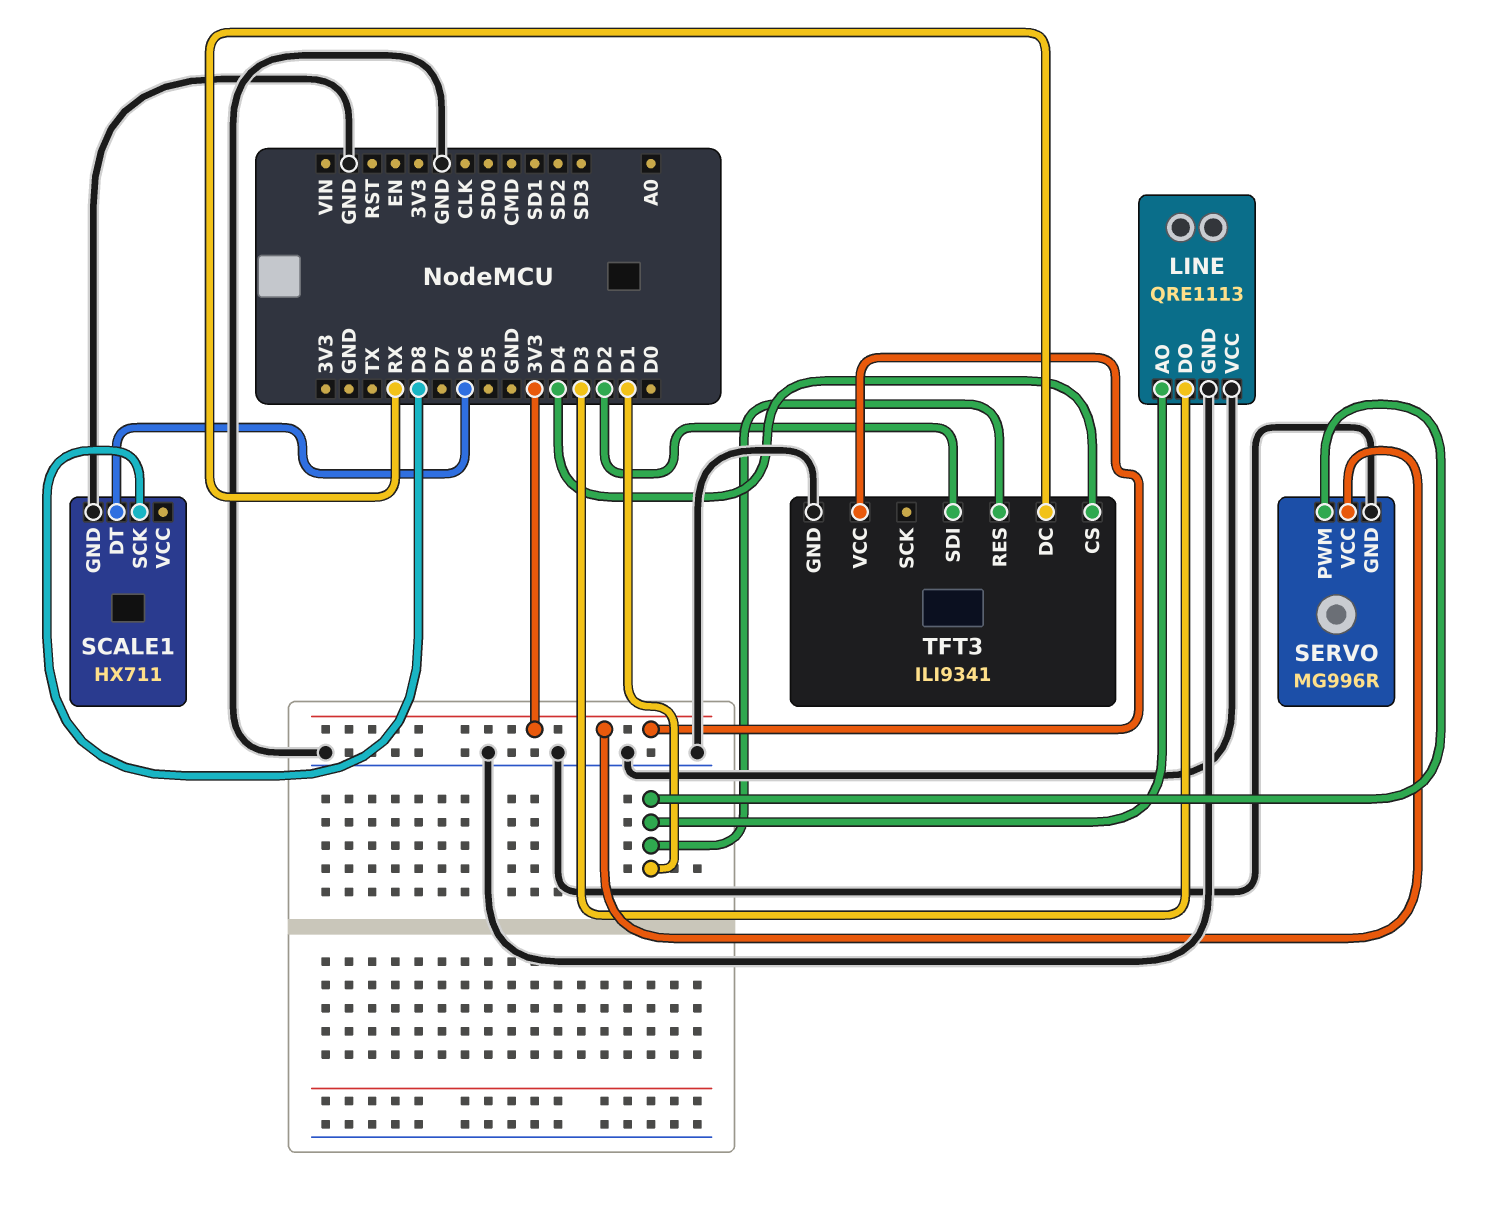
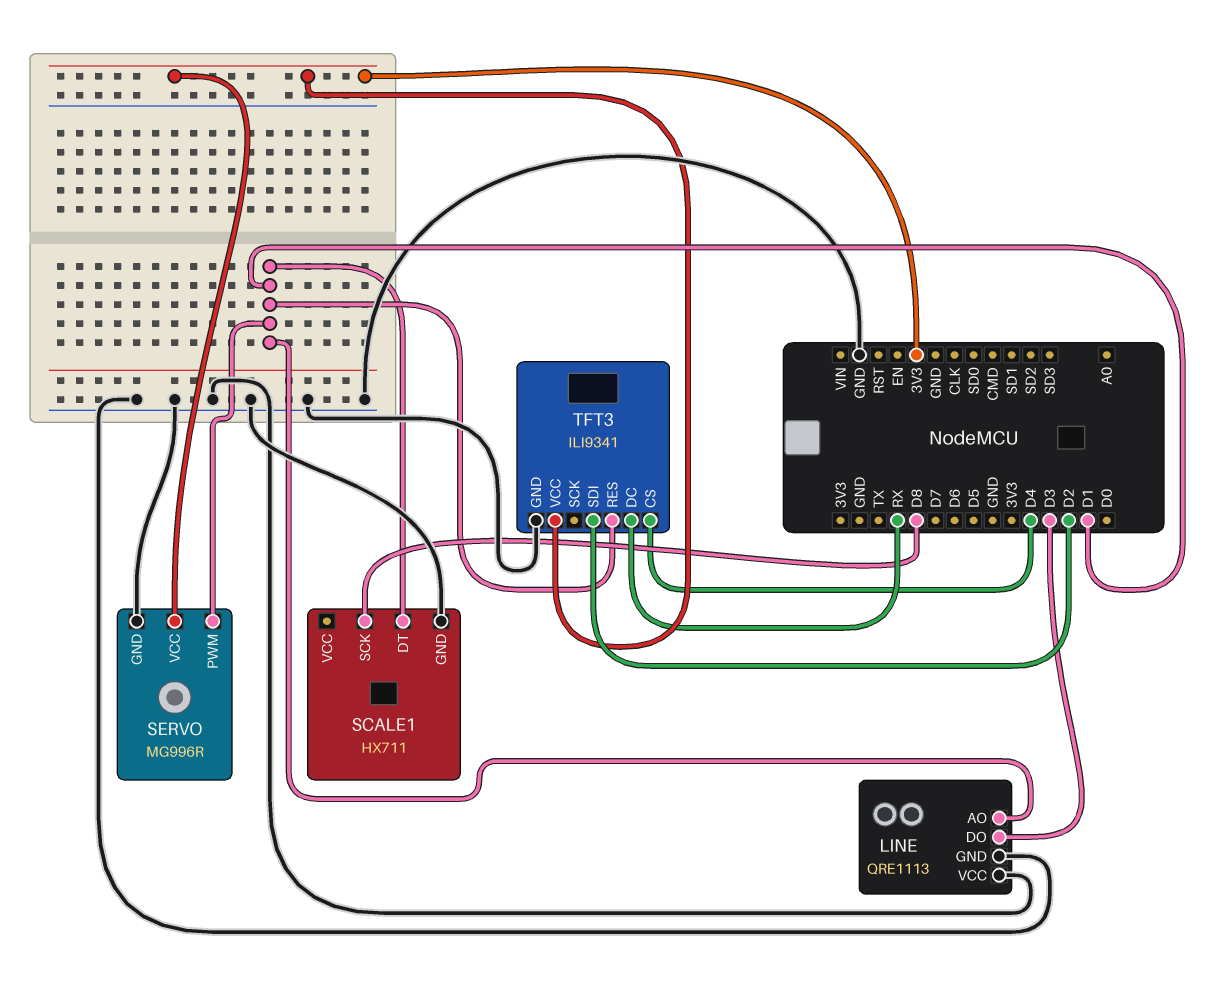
SCALE1 pin DT: D6 -> D1

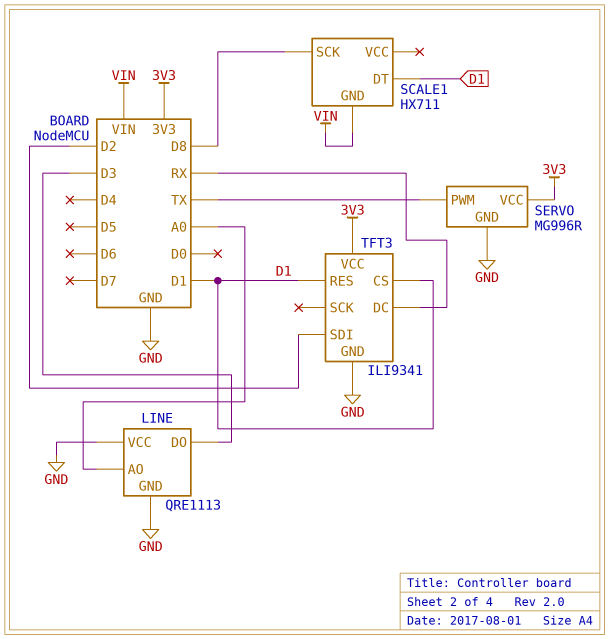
LINE pin AO: D1 -> A0
SCALE1 pin GND: GND -> VIN
SERVO pin PWM: D1 -> TX
TFT3 pin CS: D4 -> D1

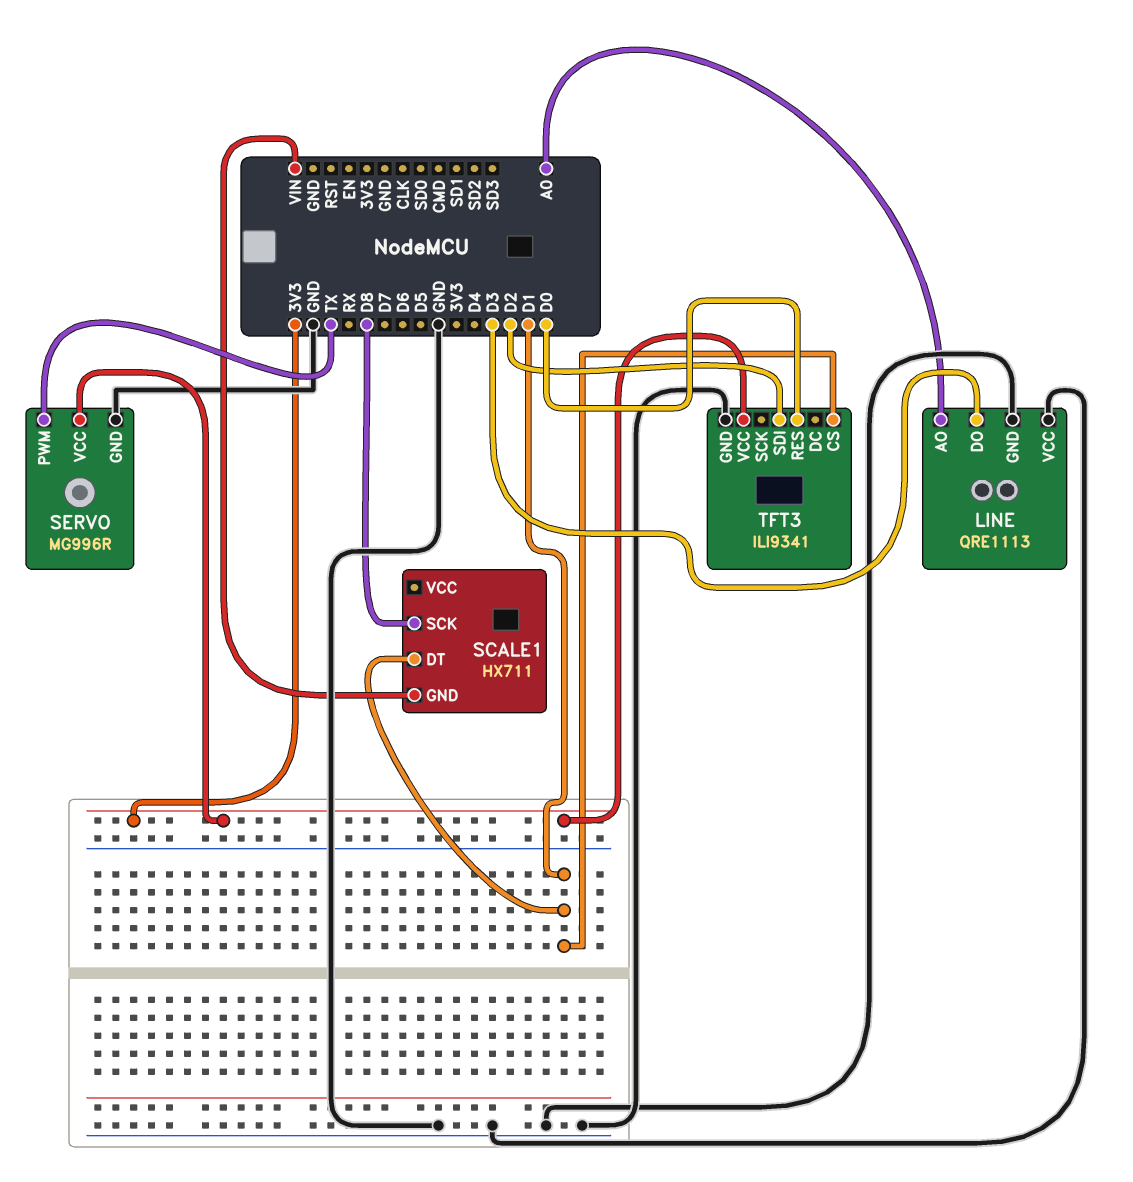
TFT3 pin DC: RX -> none
TFT3 pin RES: D1 -> D0

